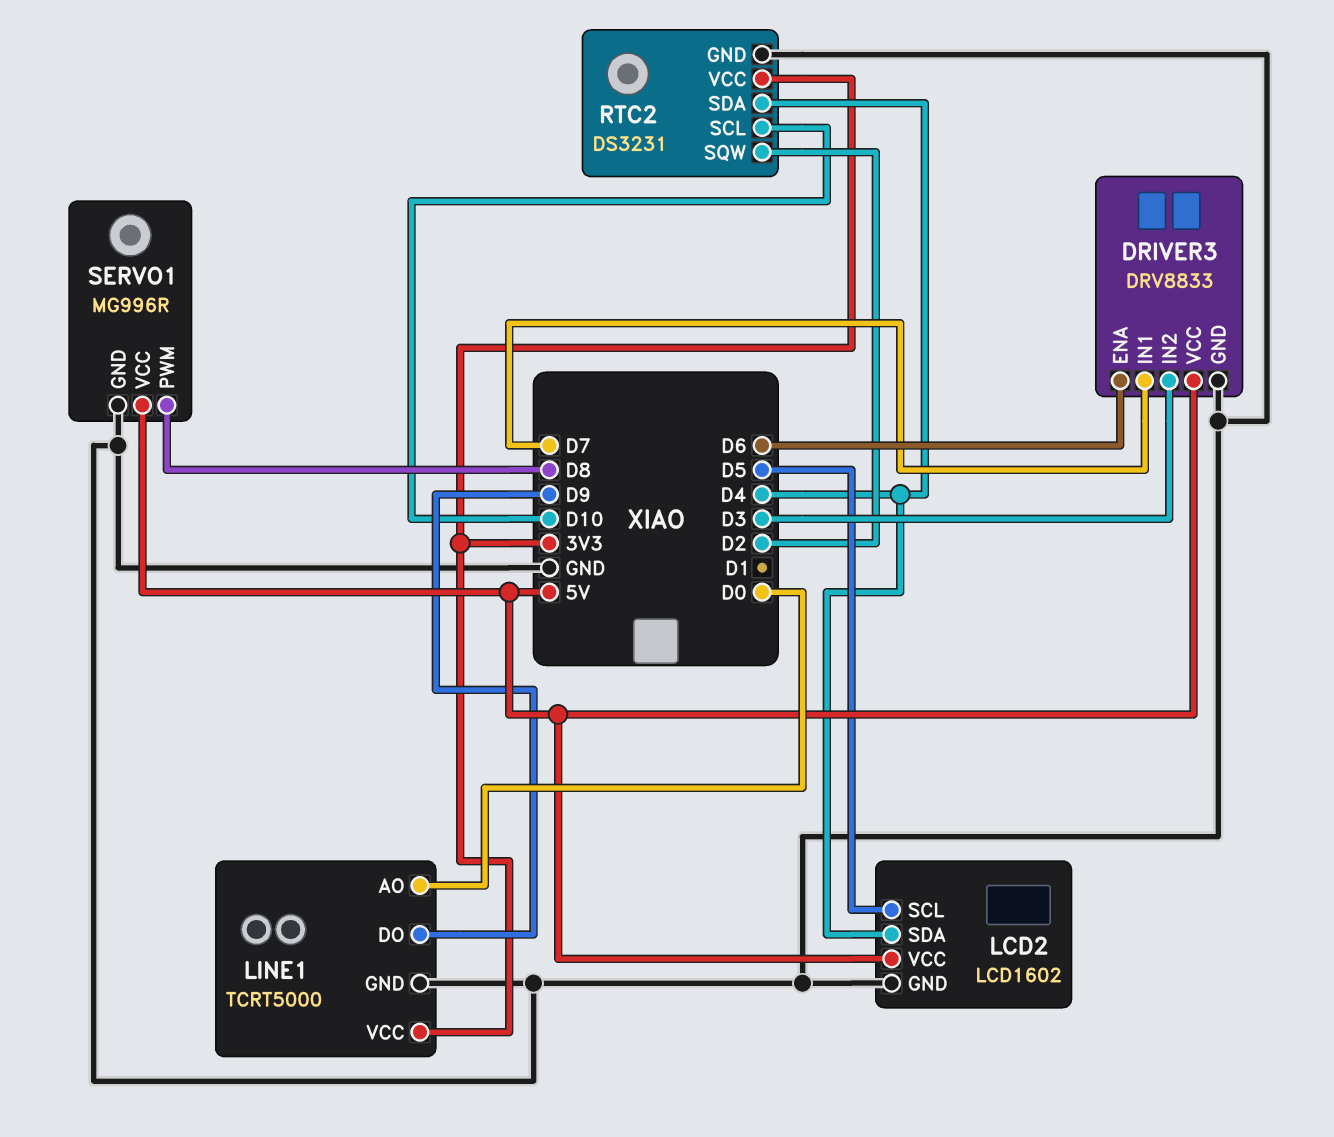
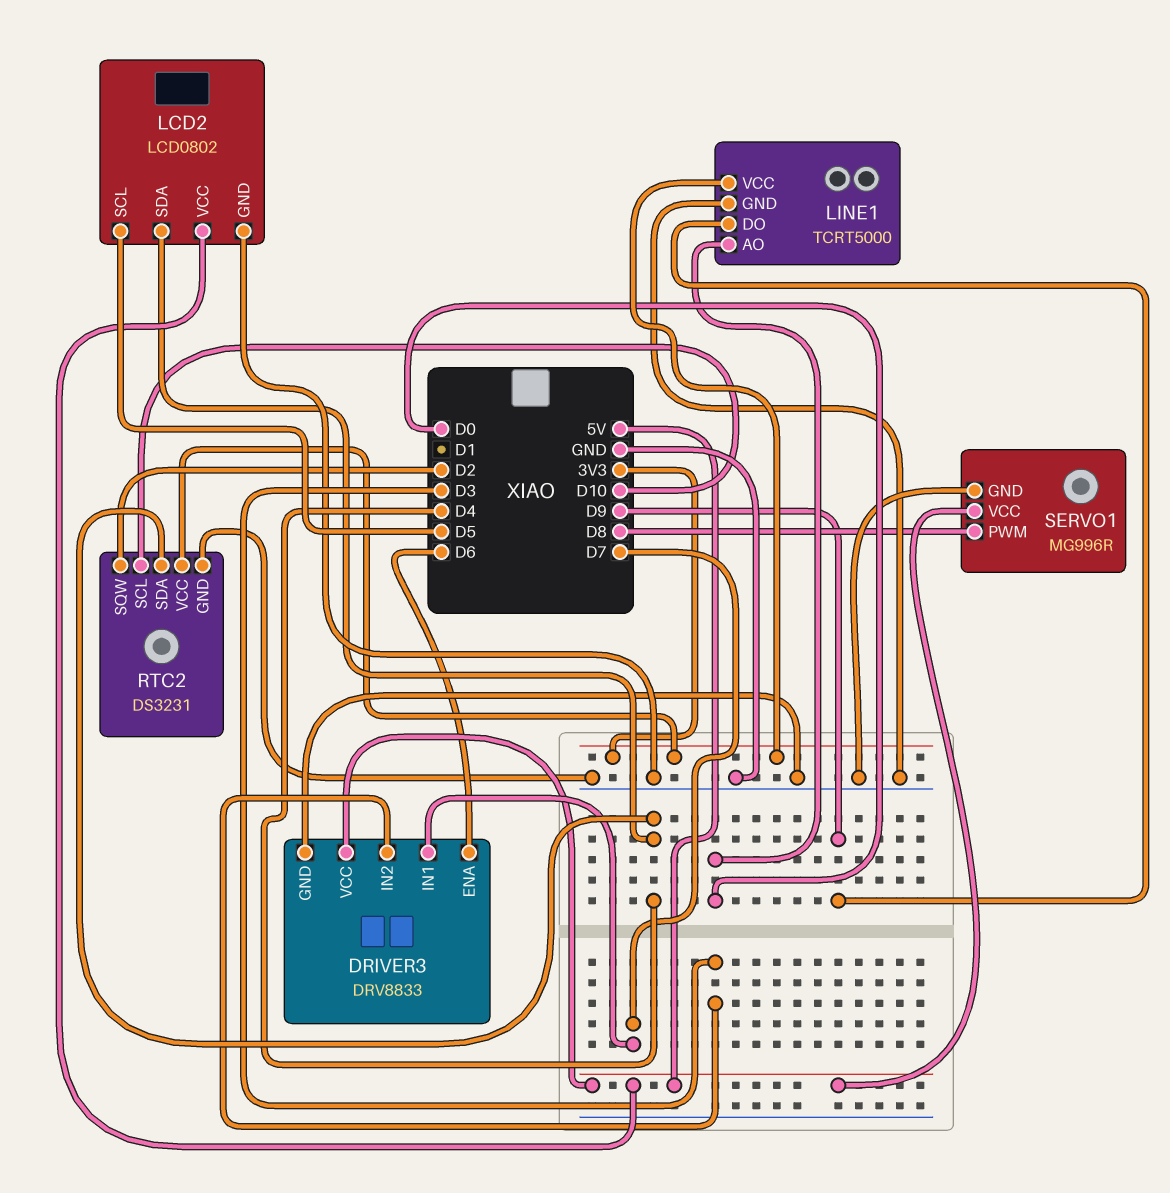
LCD2: LCD1602 -> LCD0802

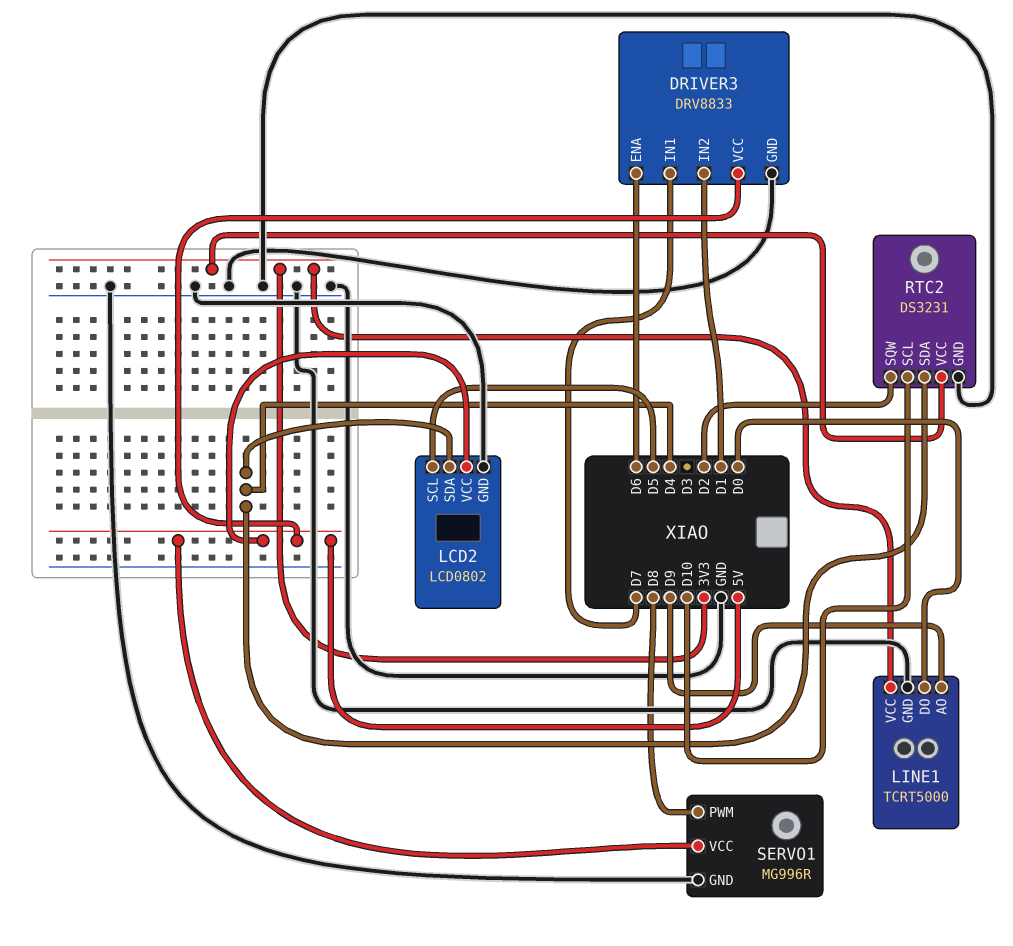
DRIVER3 pin IN2: D3 -> D1
LINE1 pin AO: D0 -> D9
LINE1 pin DO: D9 -> D0

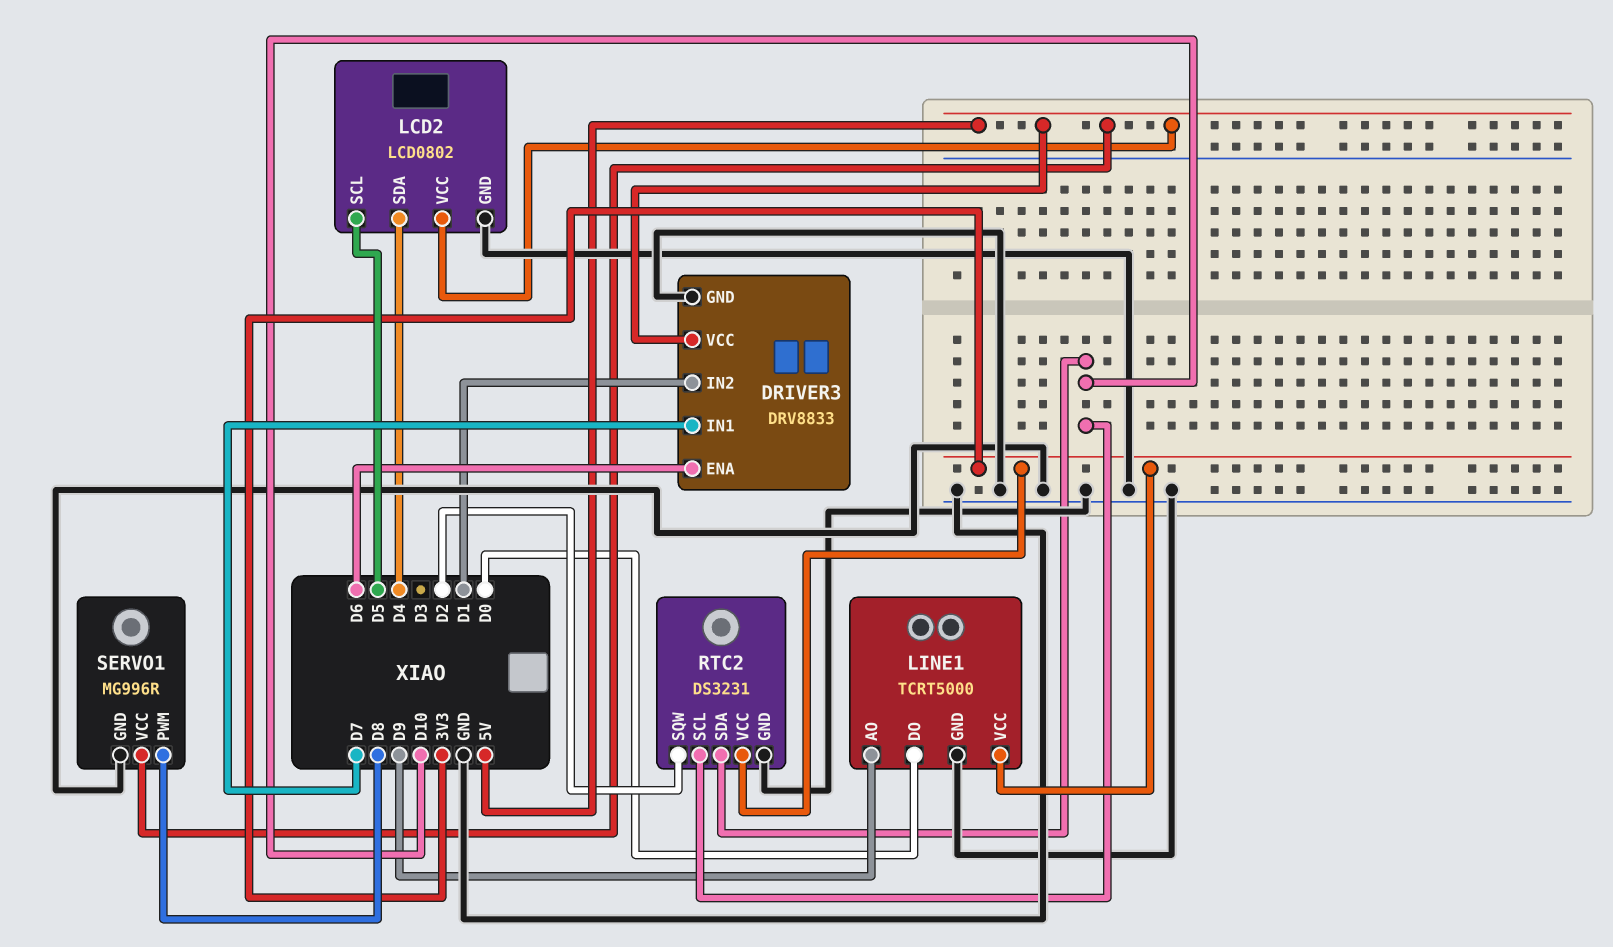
RTC2 pin SDA: D4 -> D10

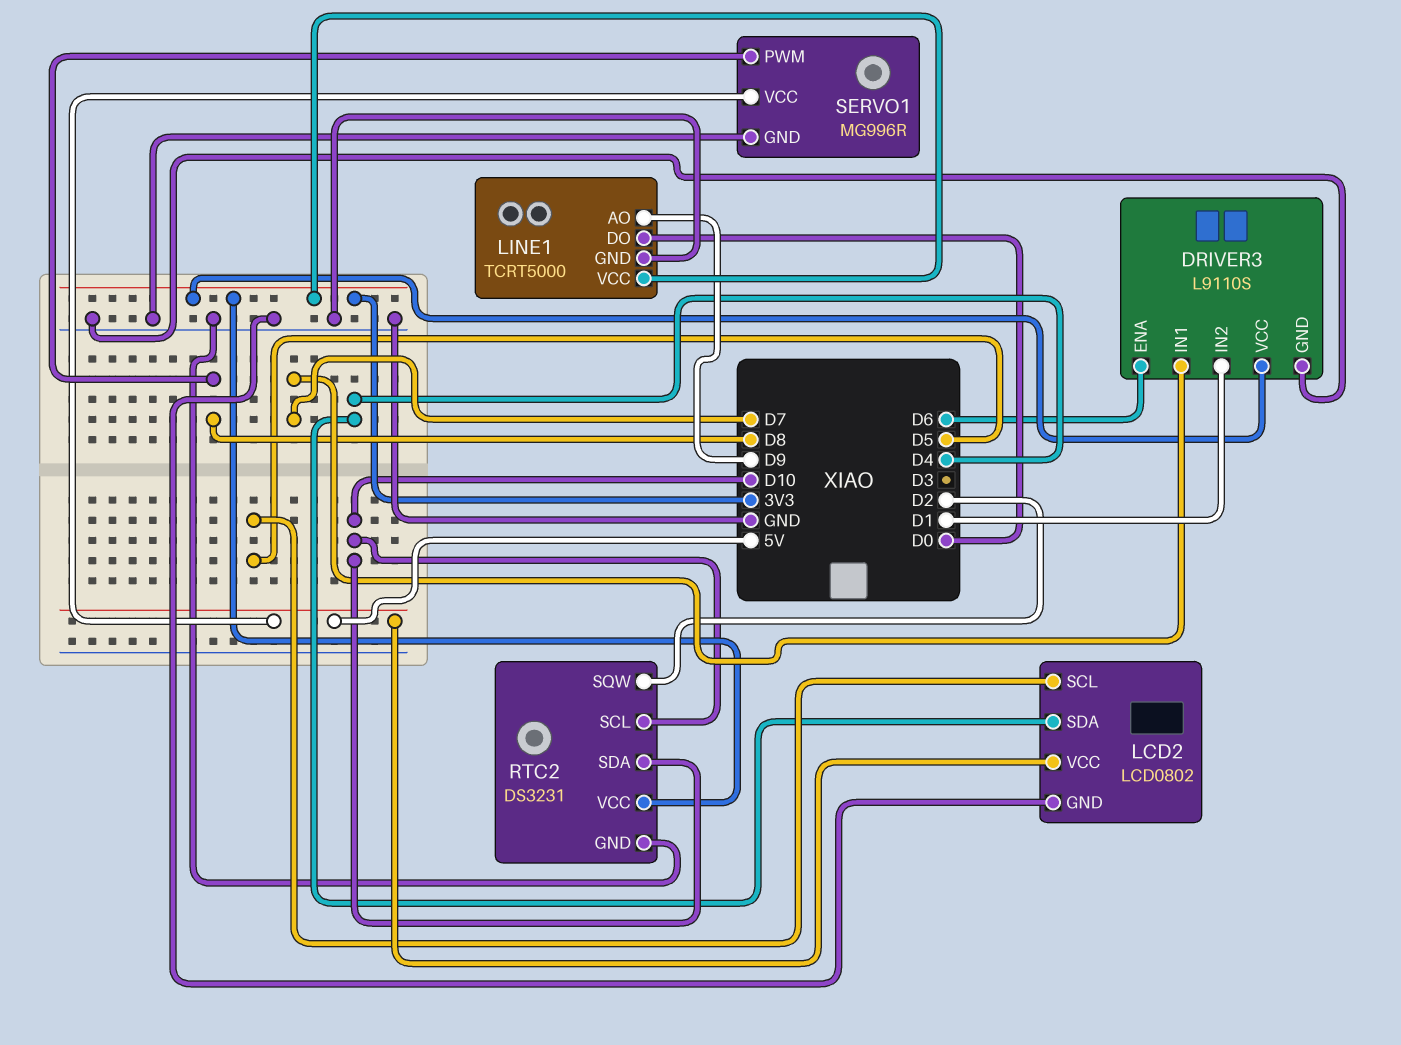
DRIVER3: DRV8833 -> L9110S
DRIVER3 pin VCC: 5V -> 3V3

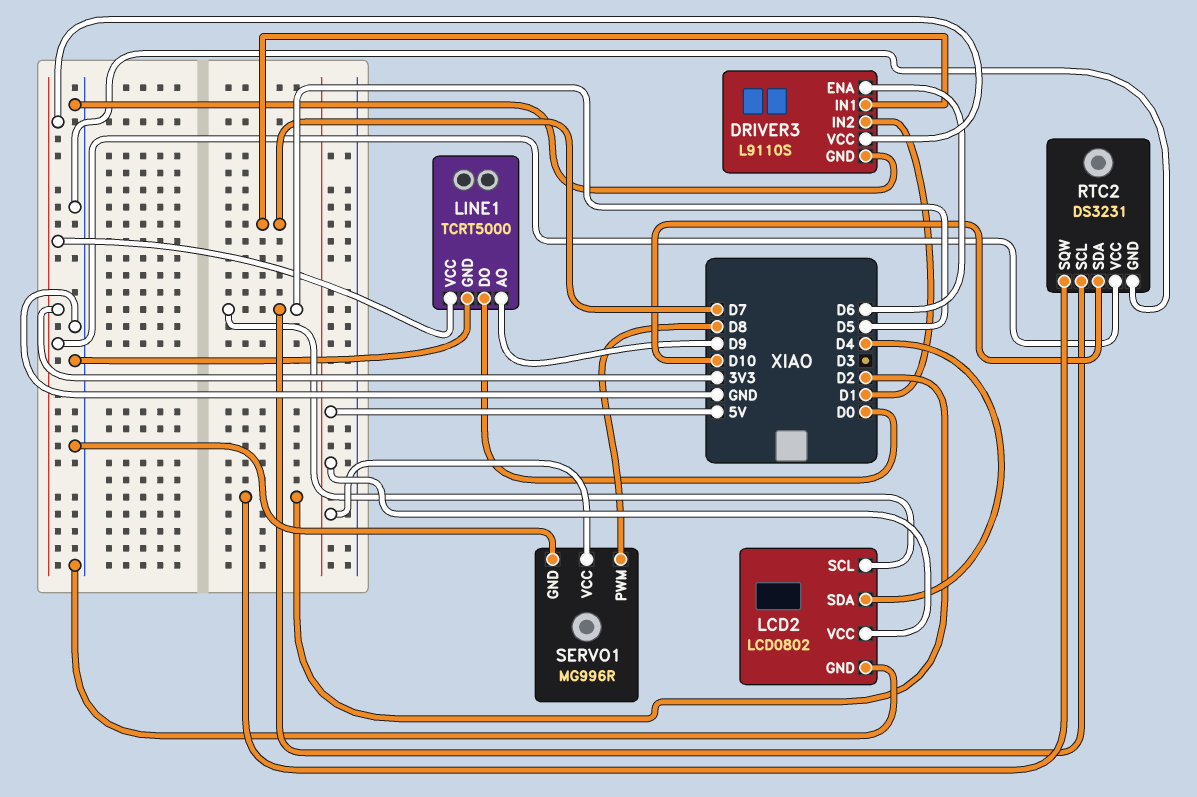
RTC2 pin SCL: D10 -> D5

